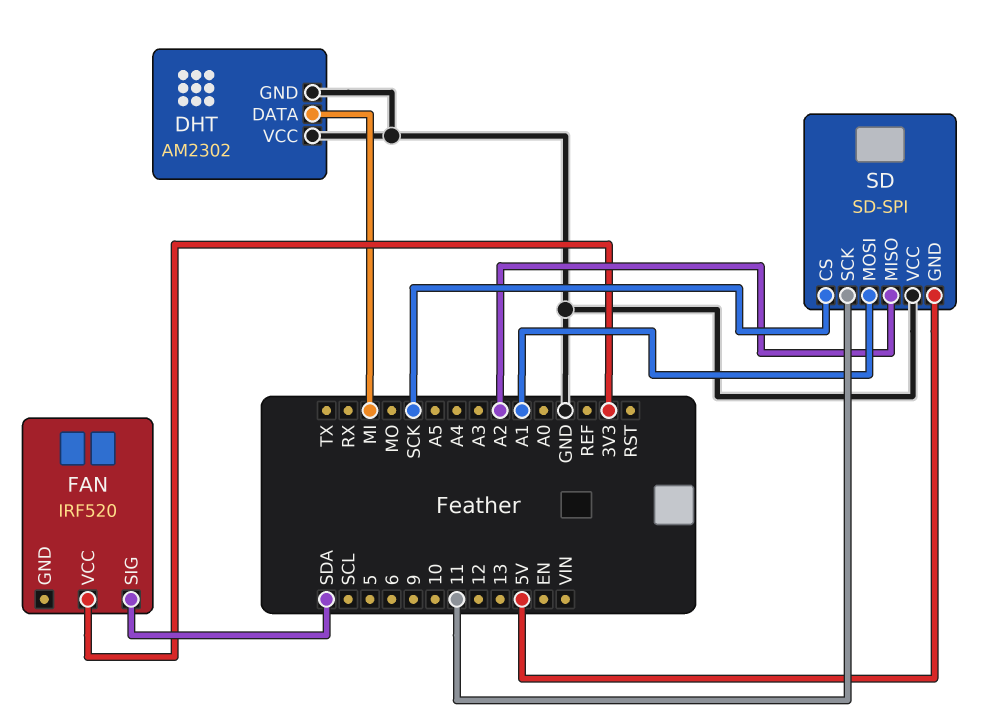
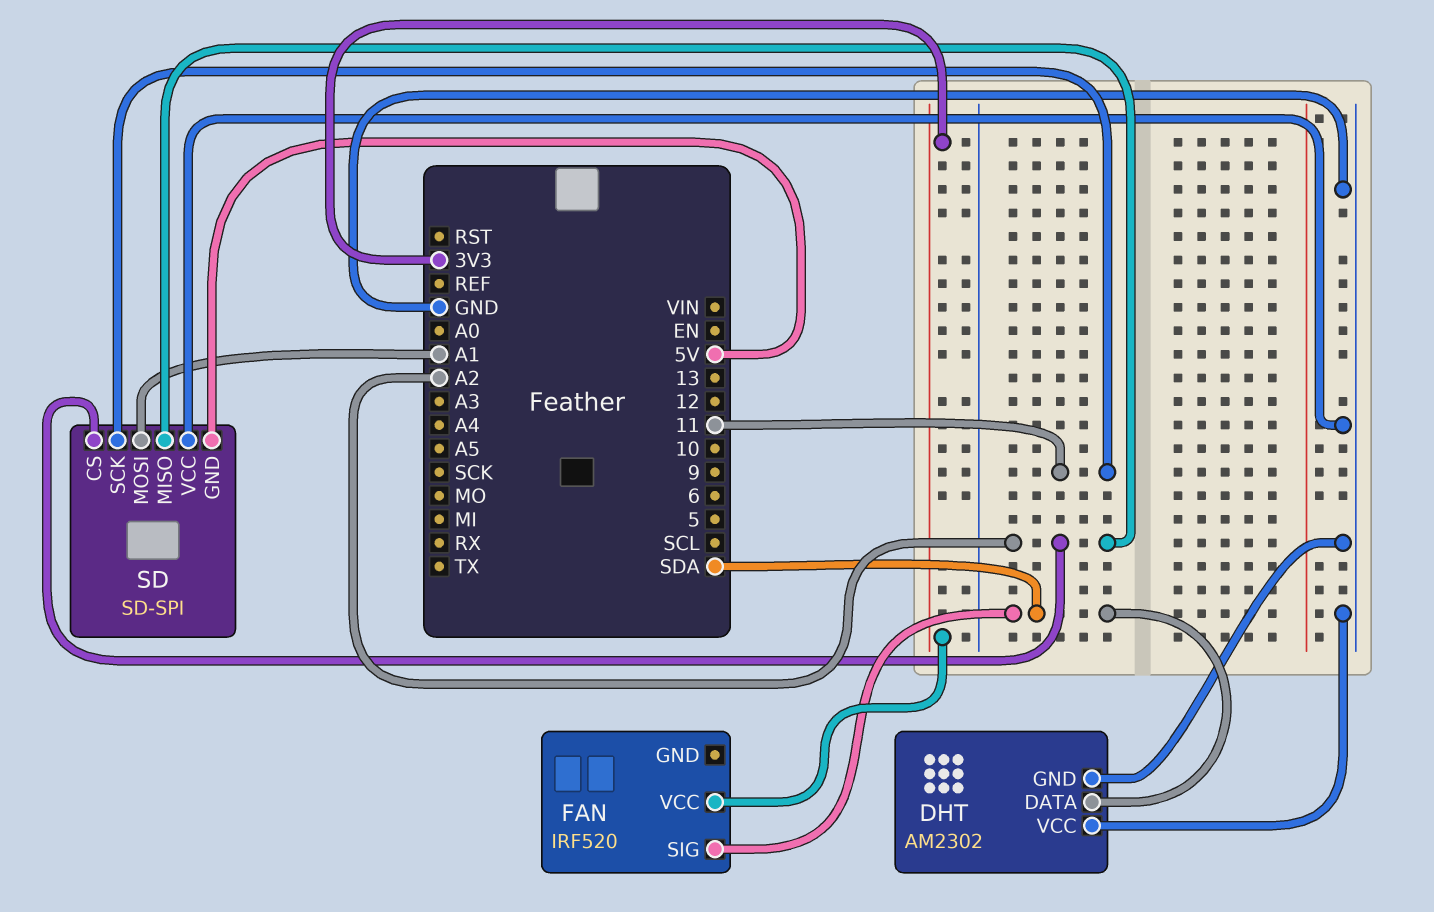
DHT pin DATA: MI -> SDA
SD pin CS: SCK -> A2

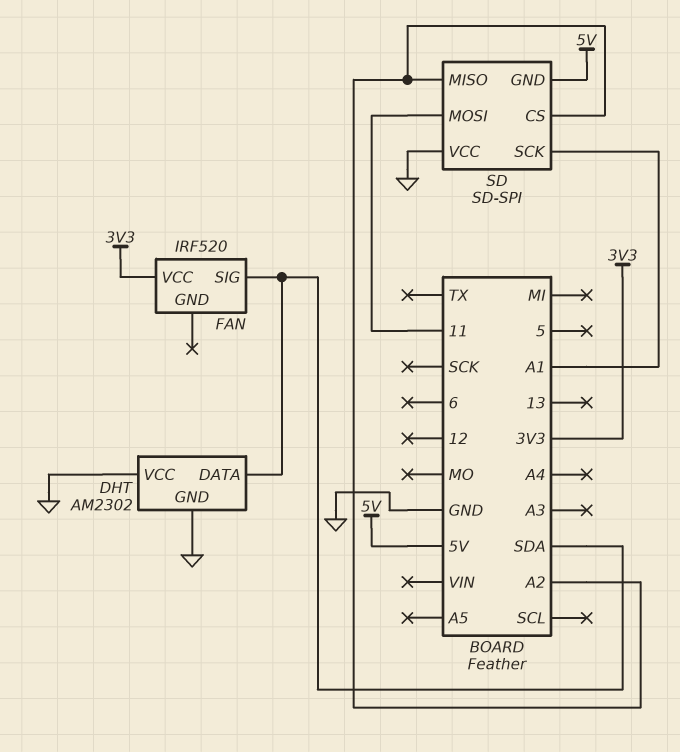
SD pin MOSI: A1 -> 11
SD pin SCK: 11 -> A1

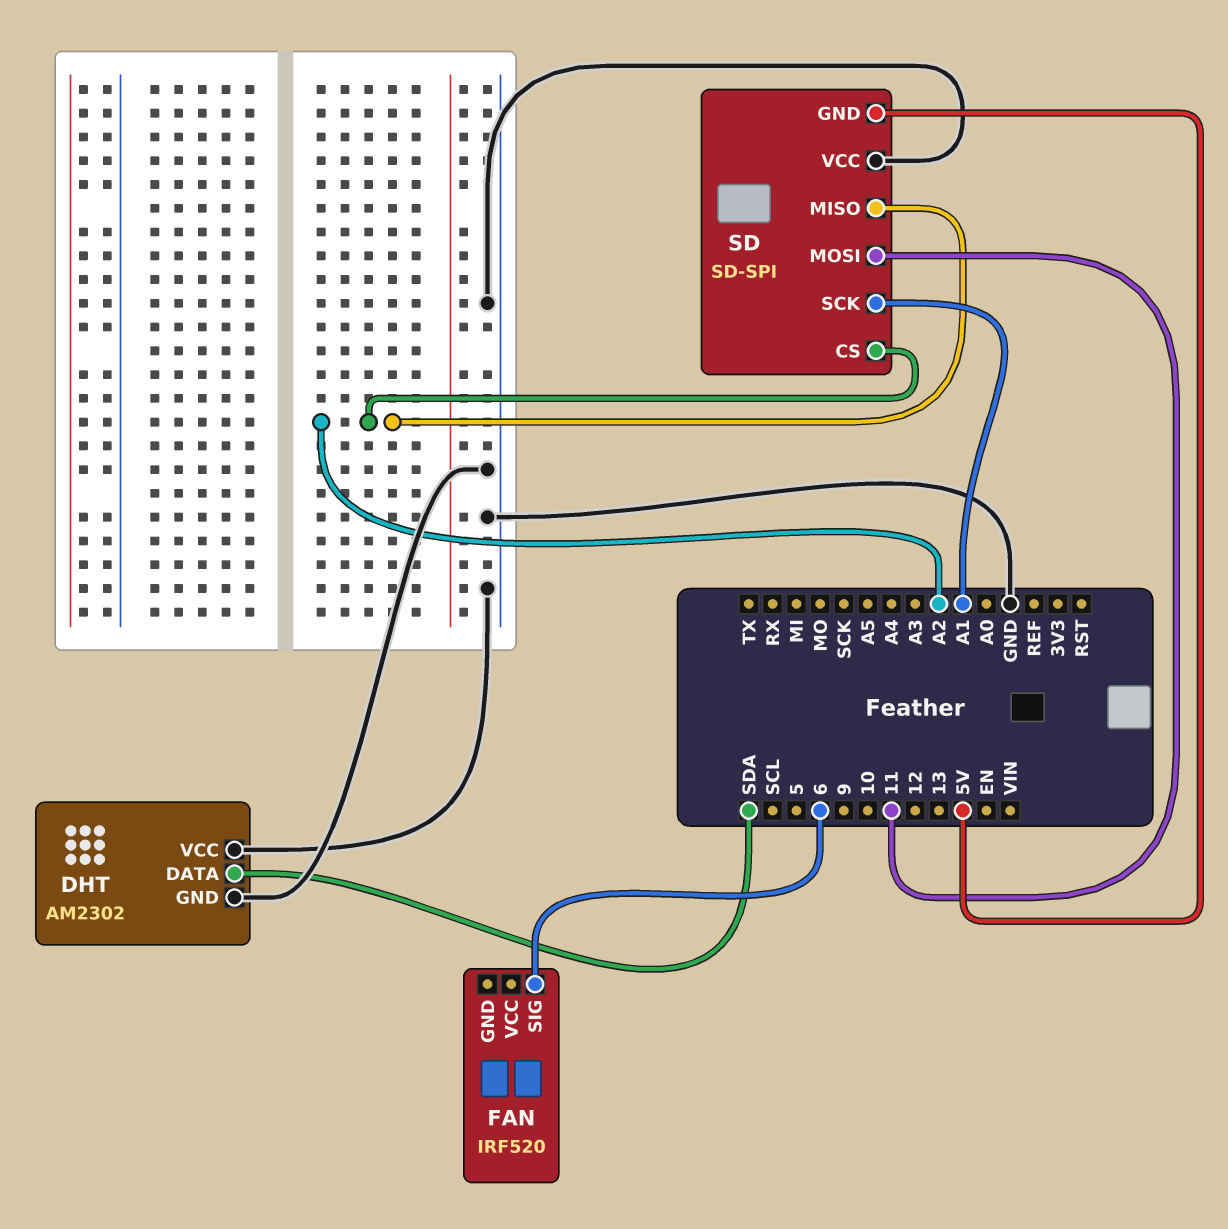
FAN pin SIG: SDA -> 6
FAN pin VCC: 3V3 -> none

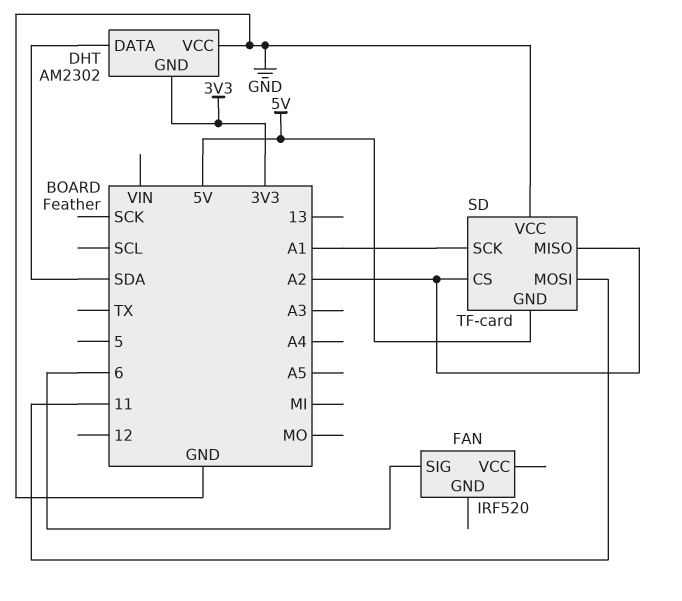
DHT pin GND: GND -> 3V3
SD: SD-SPI -> TF-card

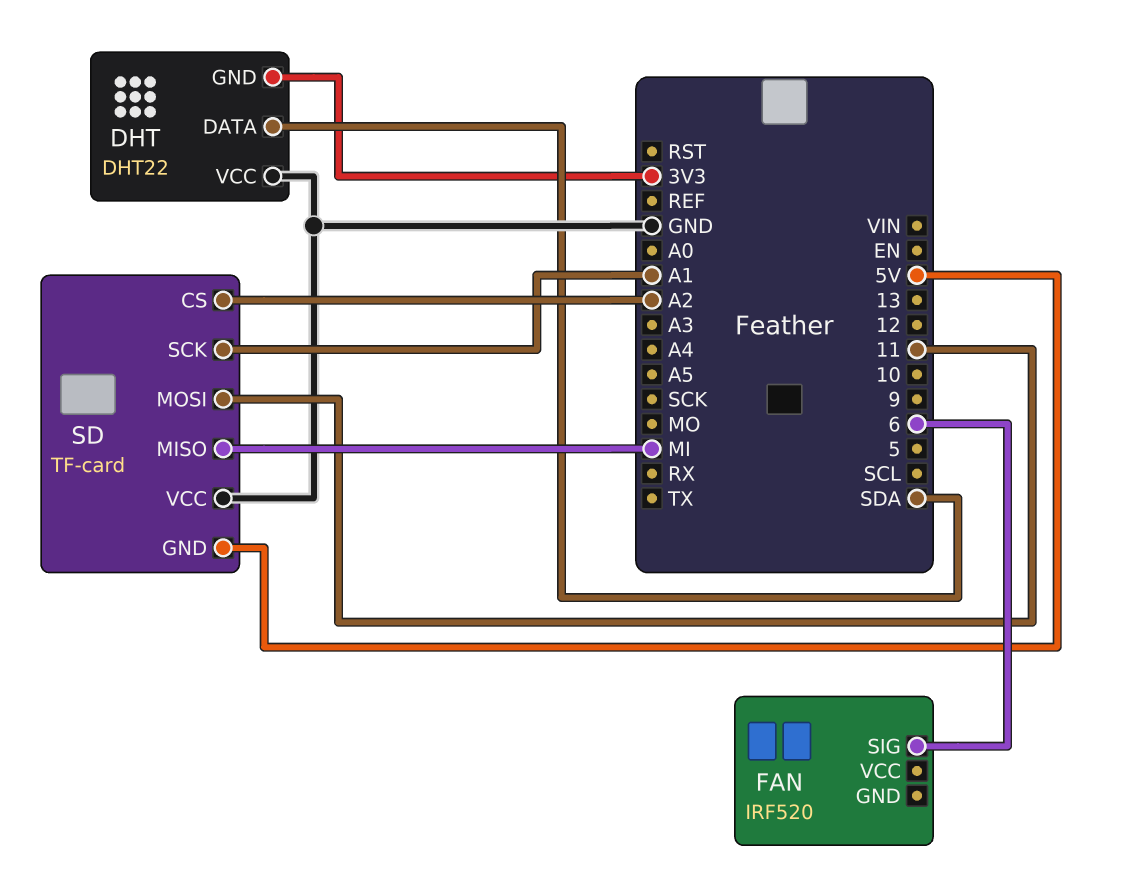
DHT: AM2302 -> DHT22
SD pin MISO: A2 -> MI

